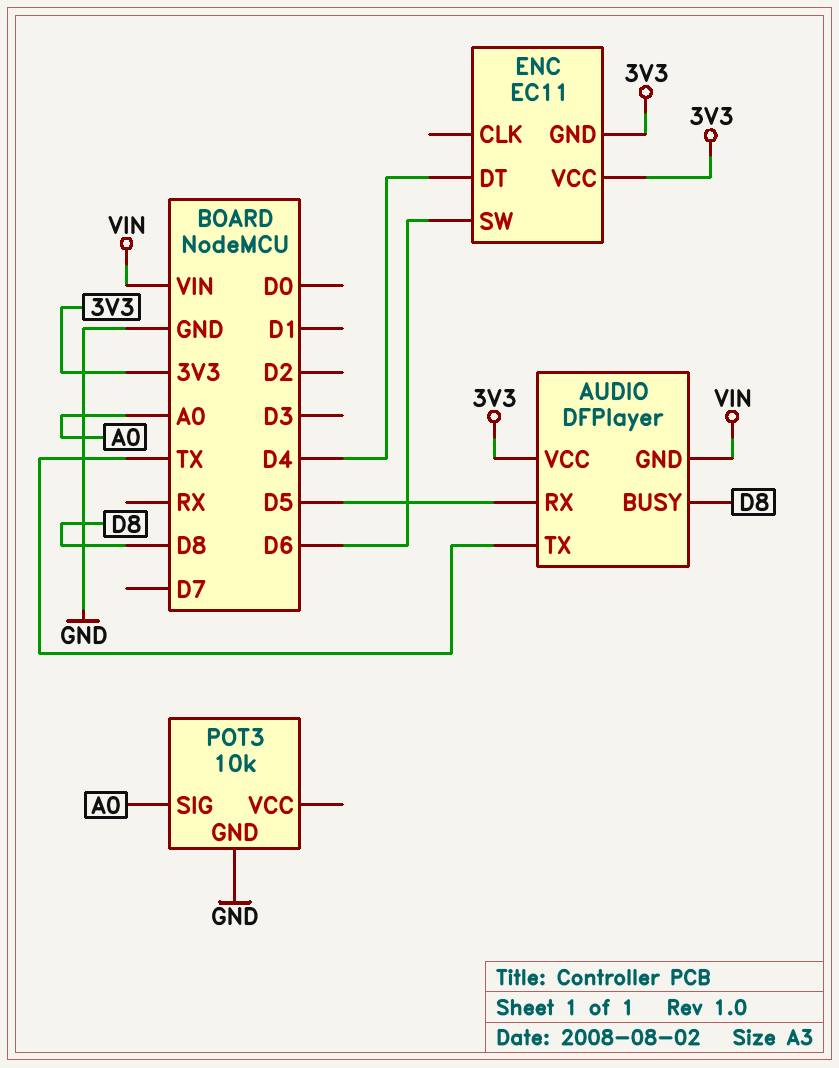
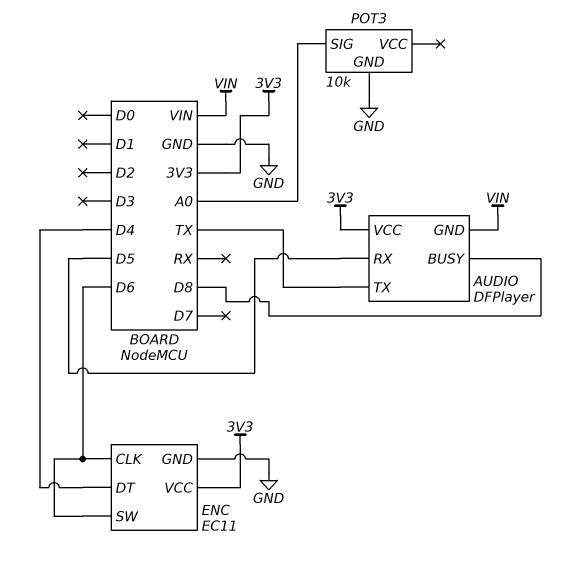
ENC pin CLK: none -> D6
ENC pin GND: 3V3 -> GND

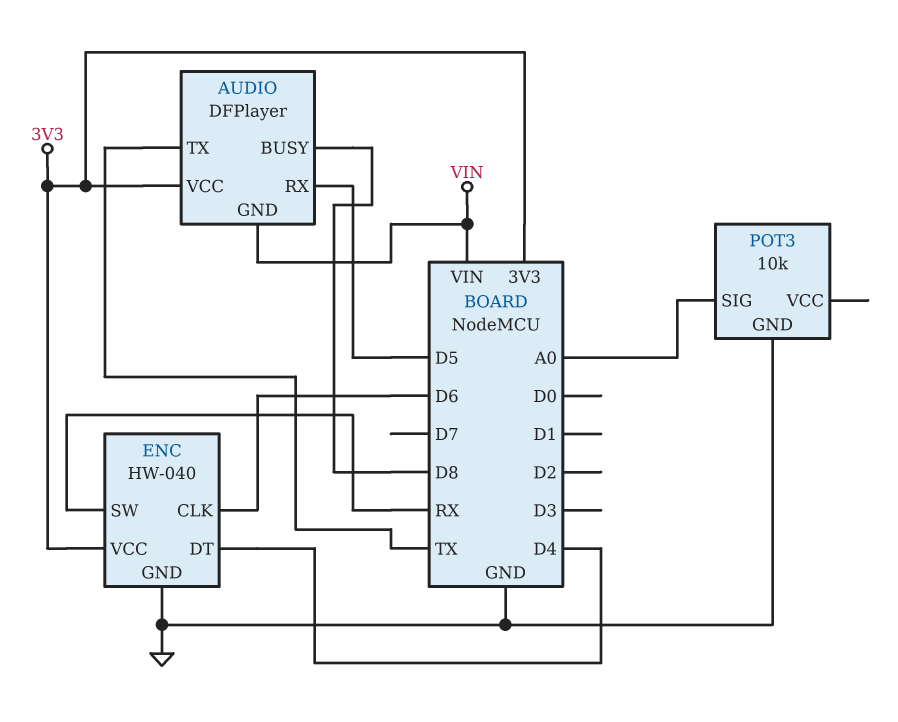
ENC: EC11 -> HW-040
ENC pin SW: D6 -> RX

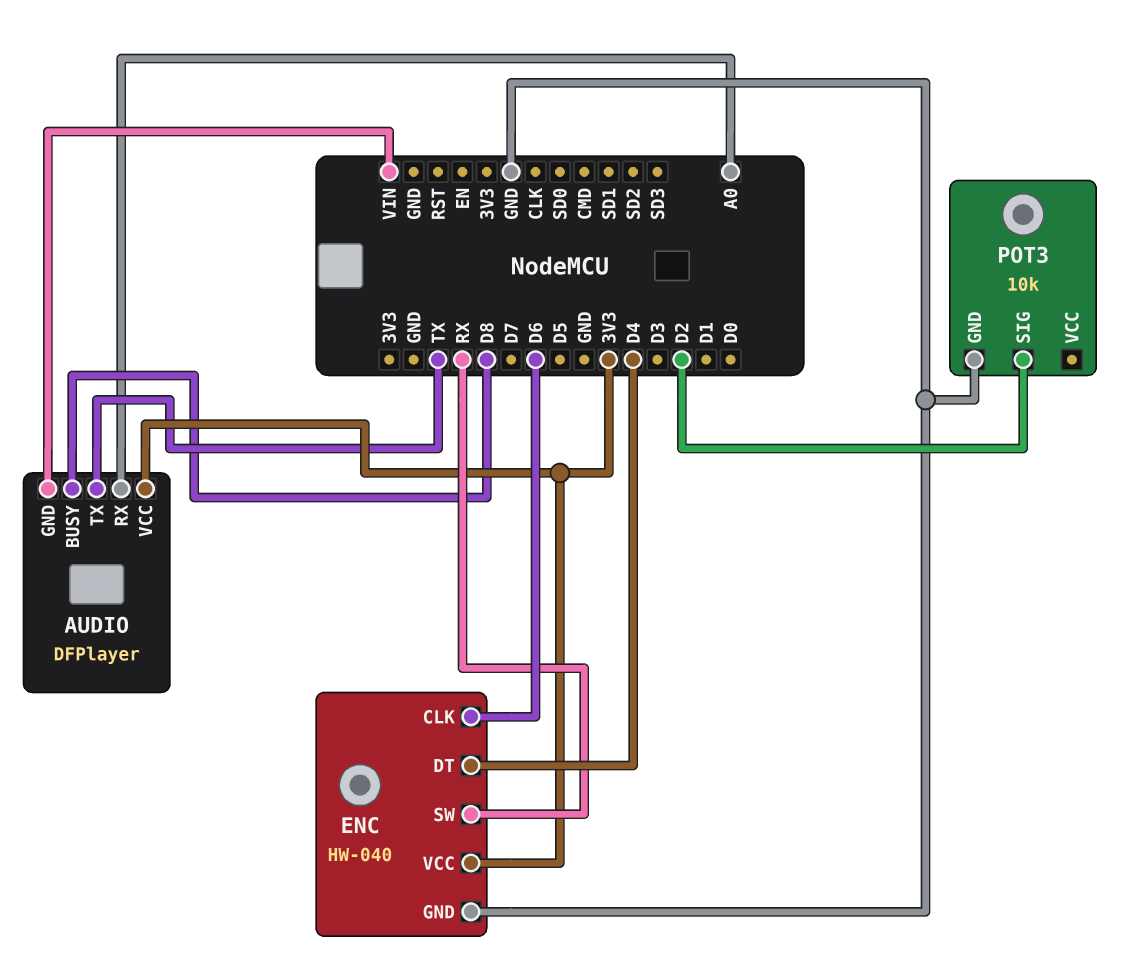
AUDIO pin RX: D5 -> A0
POT3 pin SIG: A0 -> D2

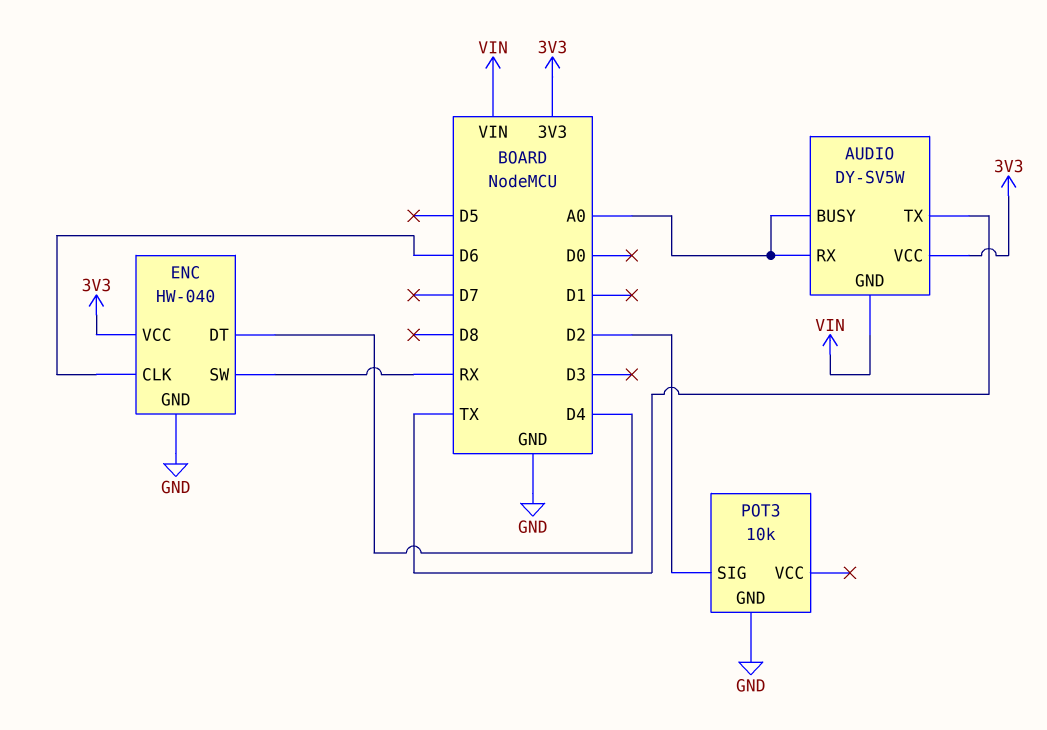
AUDIO: DFPlayer -> DY-SV5W
AUDIO pin BUSY: D8 -> A0

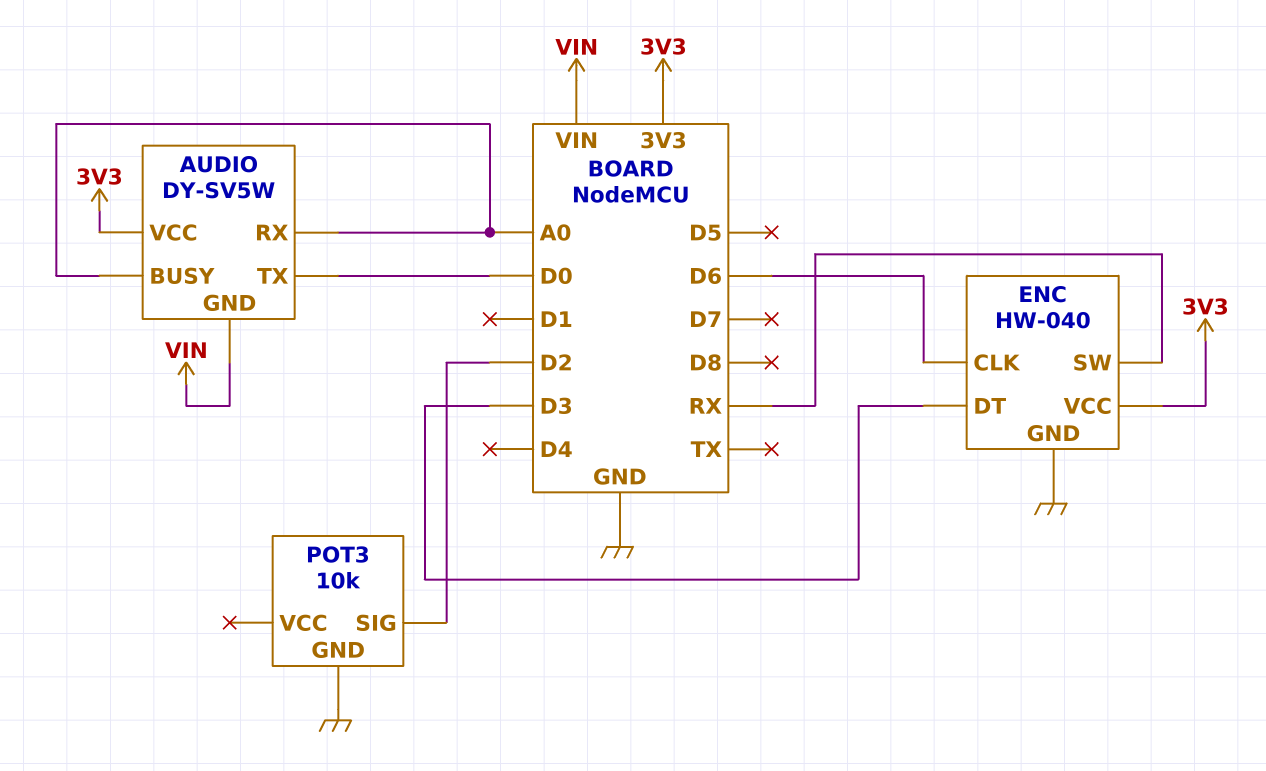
AUDIO pin TX: TX -> D0
ENC pin DT: D4 -> D3

